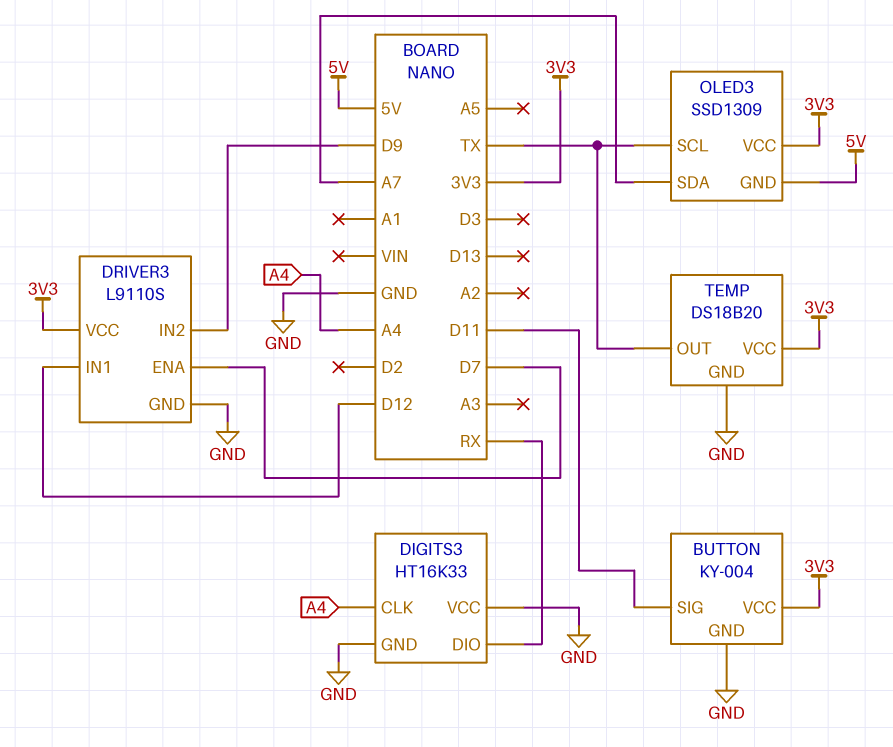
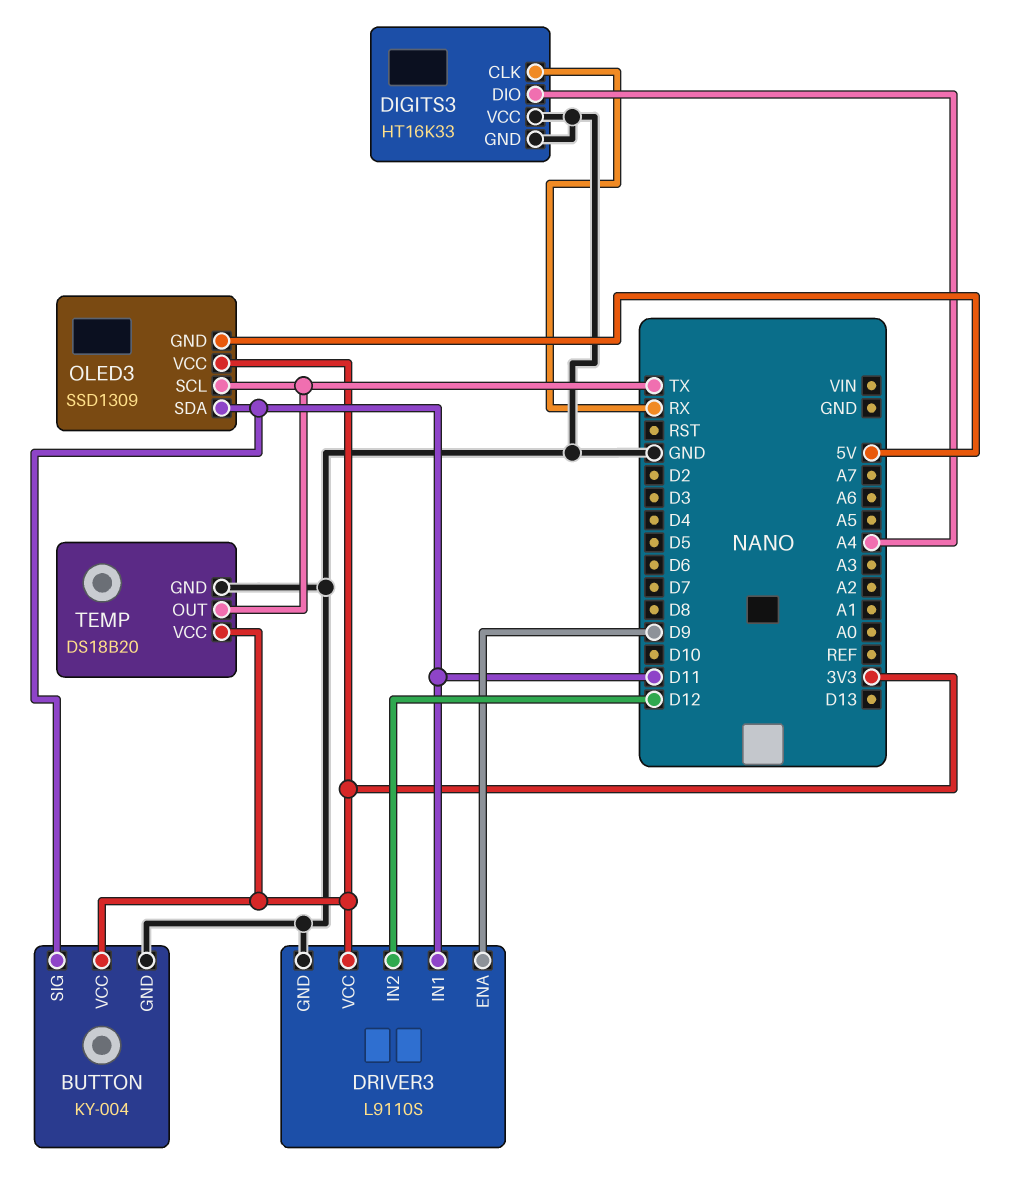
DIGITS3 pin CLK: A4 -> RX
DIGITS3 pin DIO: RX -> A4
DRIVER3 pin ENA: D7 -> D9
DRIVER3 pin IN1: D12 -> D11
DRIVER3 pin IN2: D9 -> D12
OLED3 pin SDA: A7 -> D11

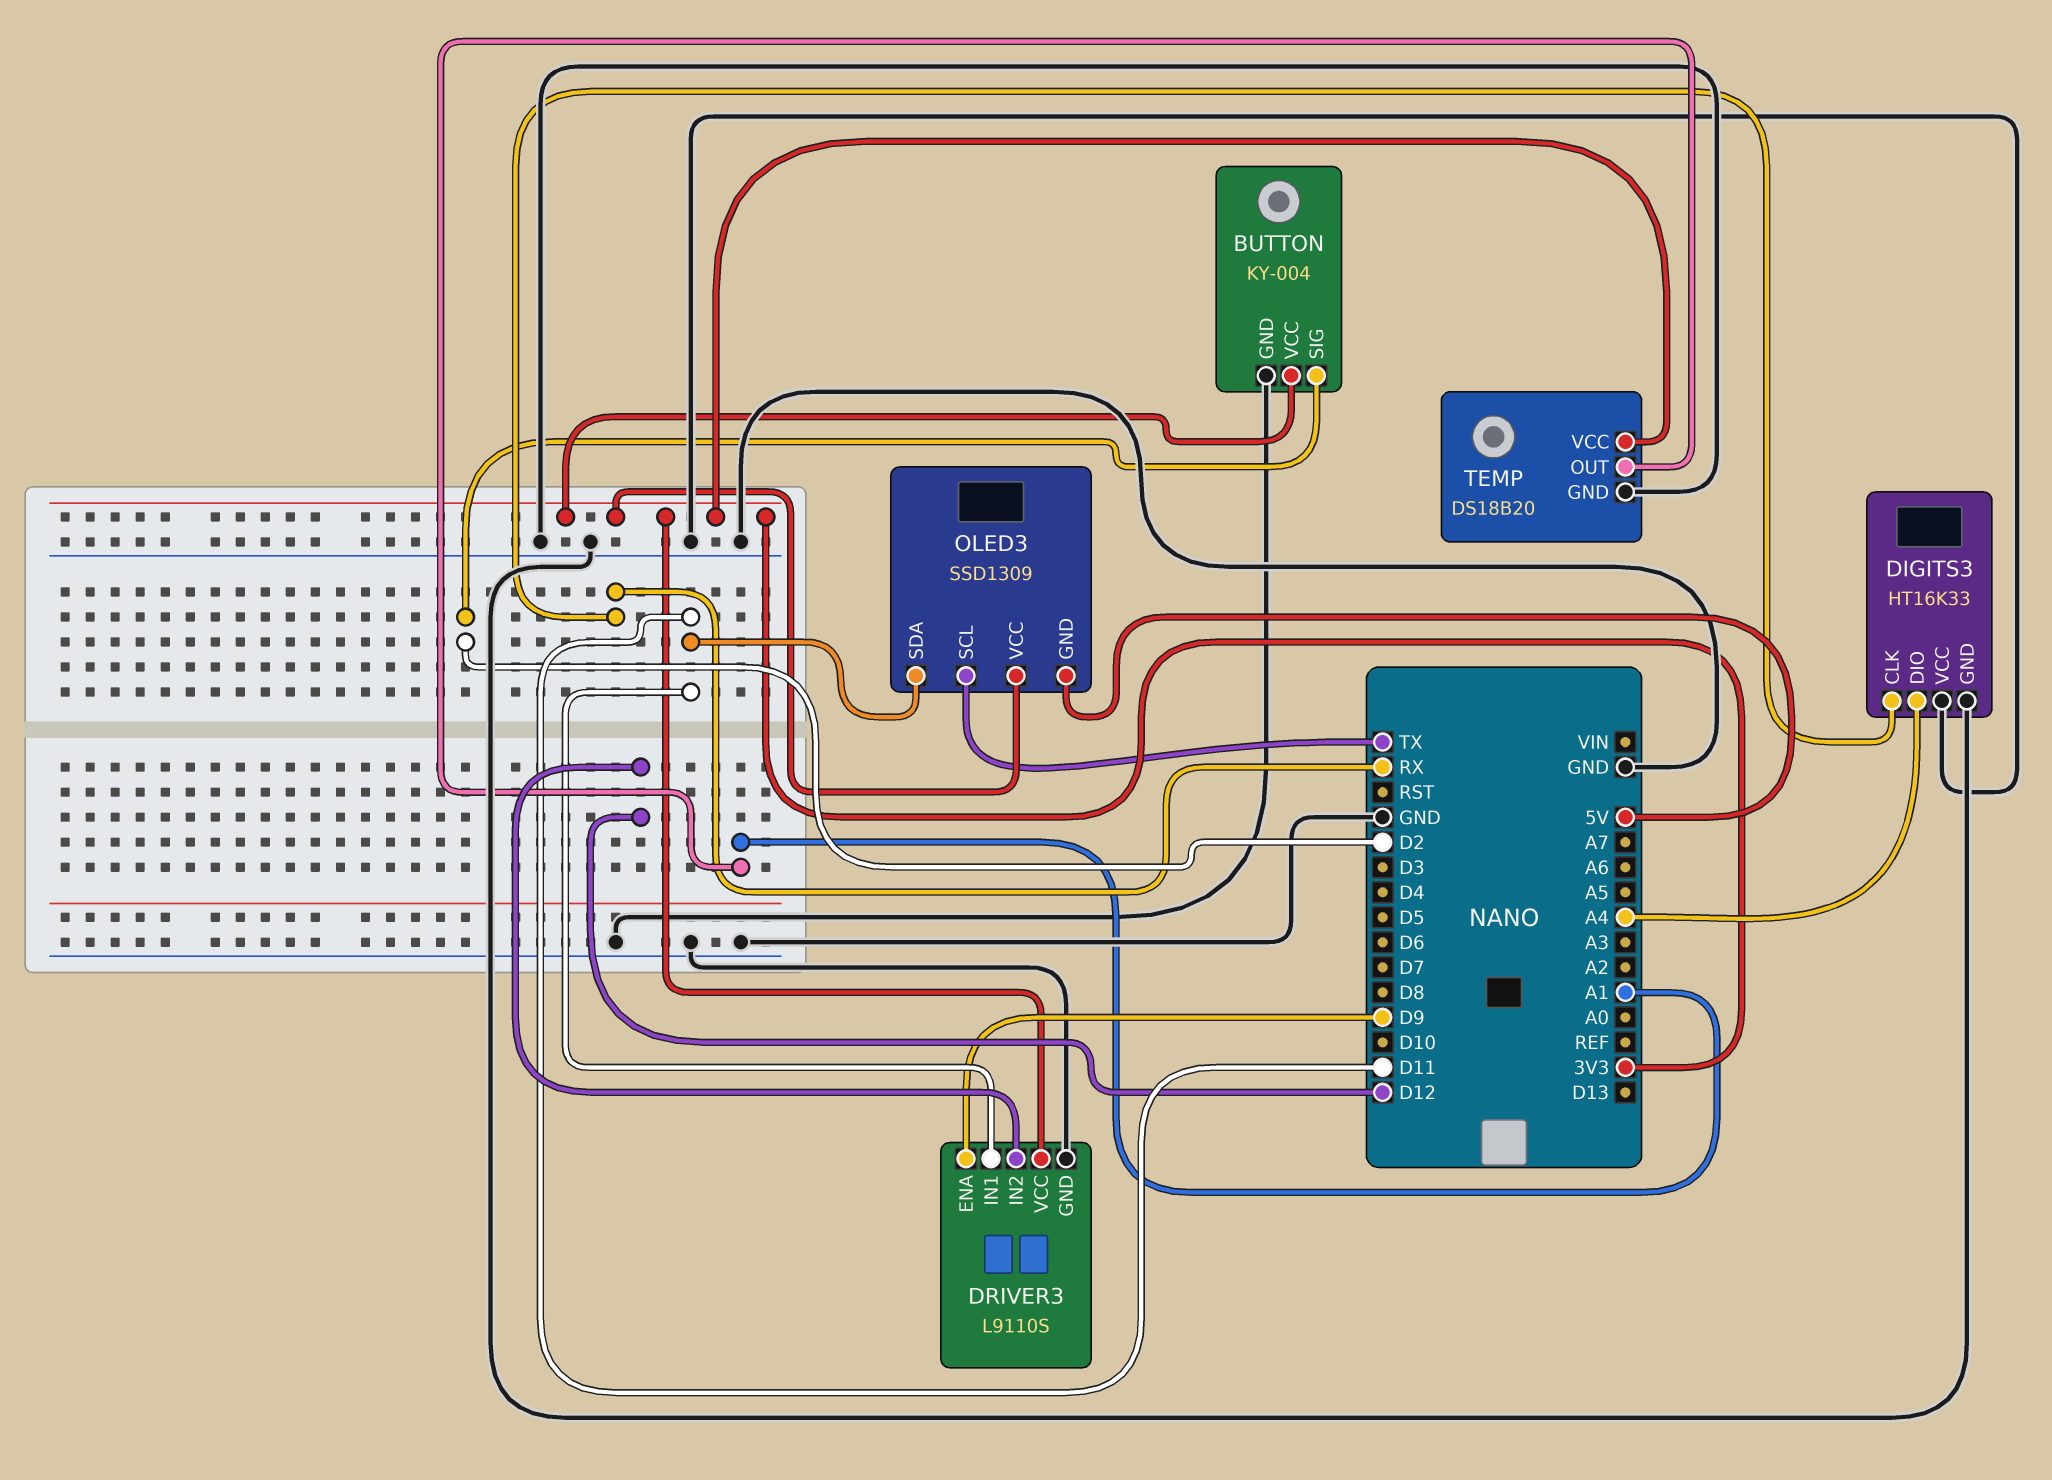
BUTTON pin SIG: D11 -> D2
TEMP pin OUT: TX -> A1

